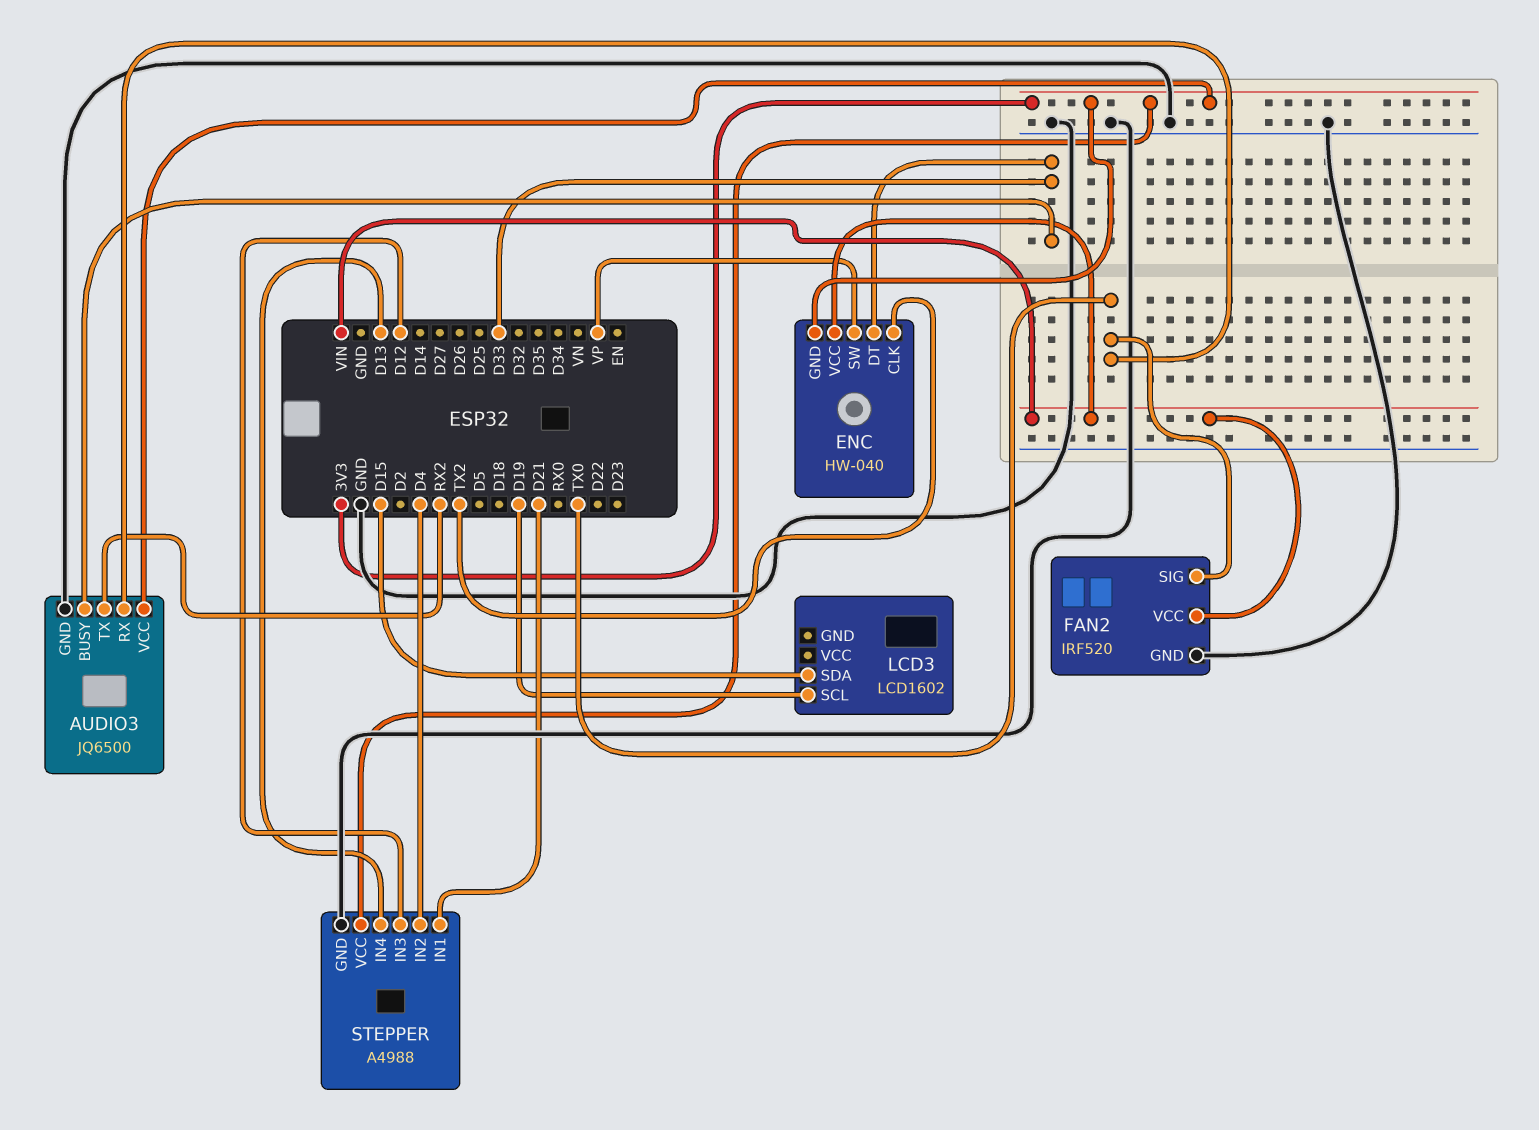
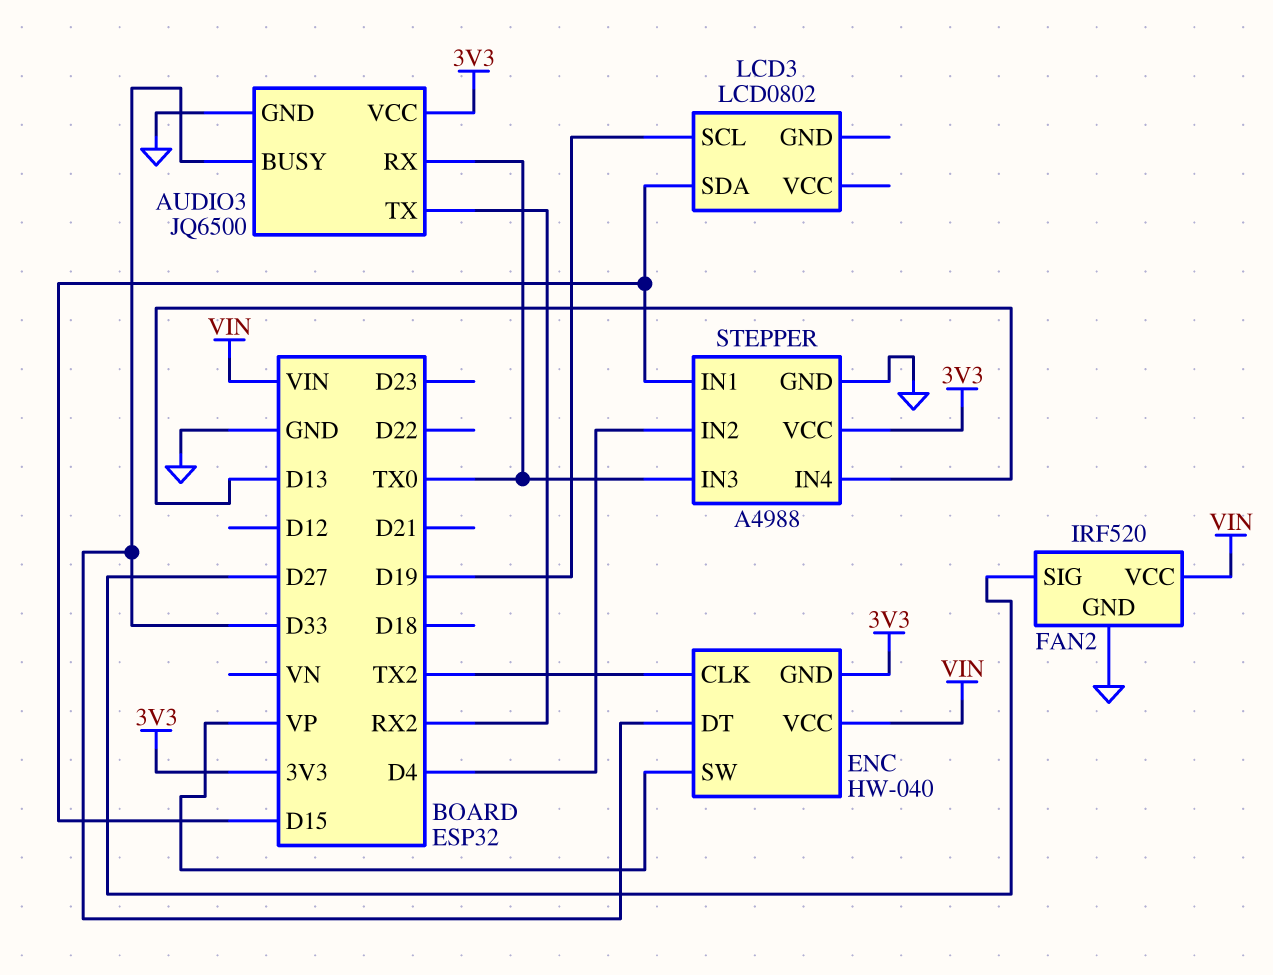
FAN2 pin SIG: TX0 -> D27
LCD3: LCD1602 -> LCD0802
STEPPER pin IN1: D21 -> D15
STEPPER pin IN3: D12 -> TX0

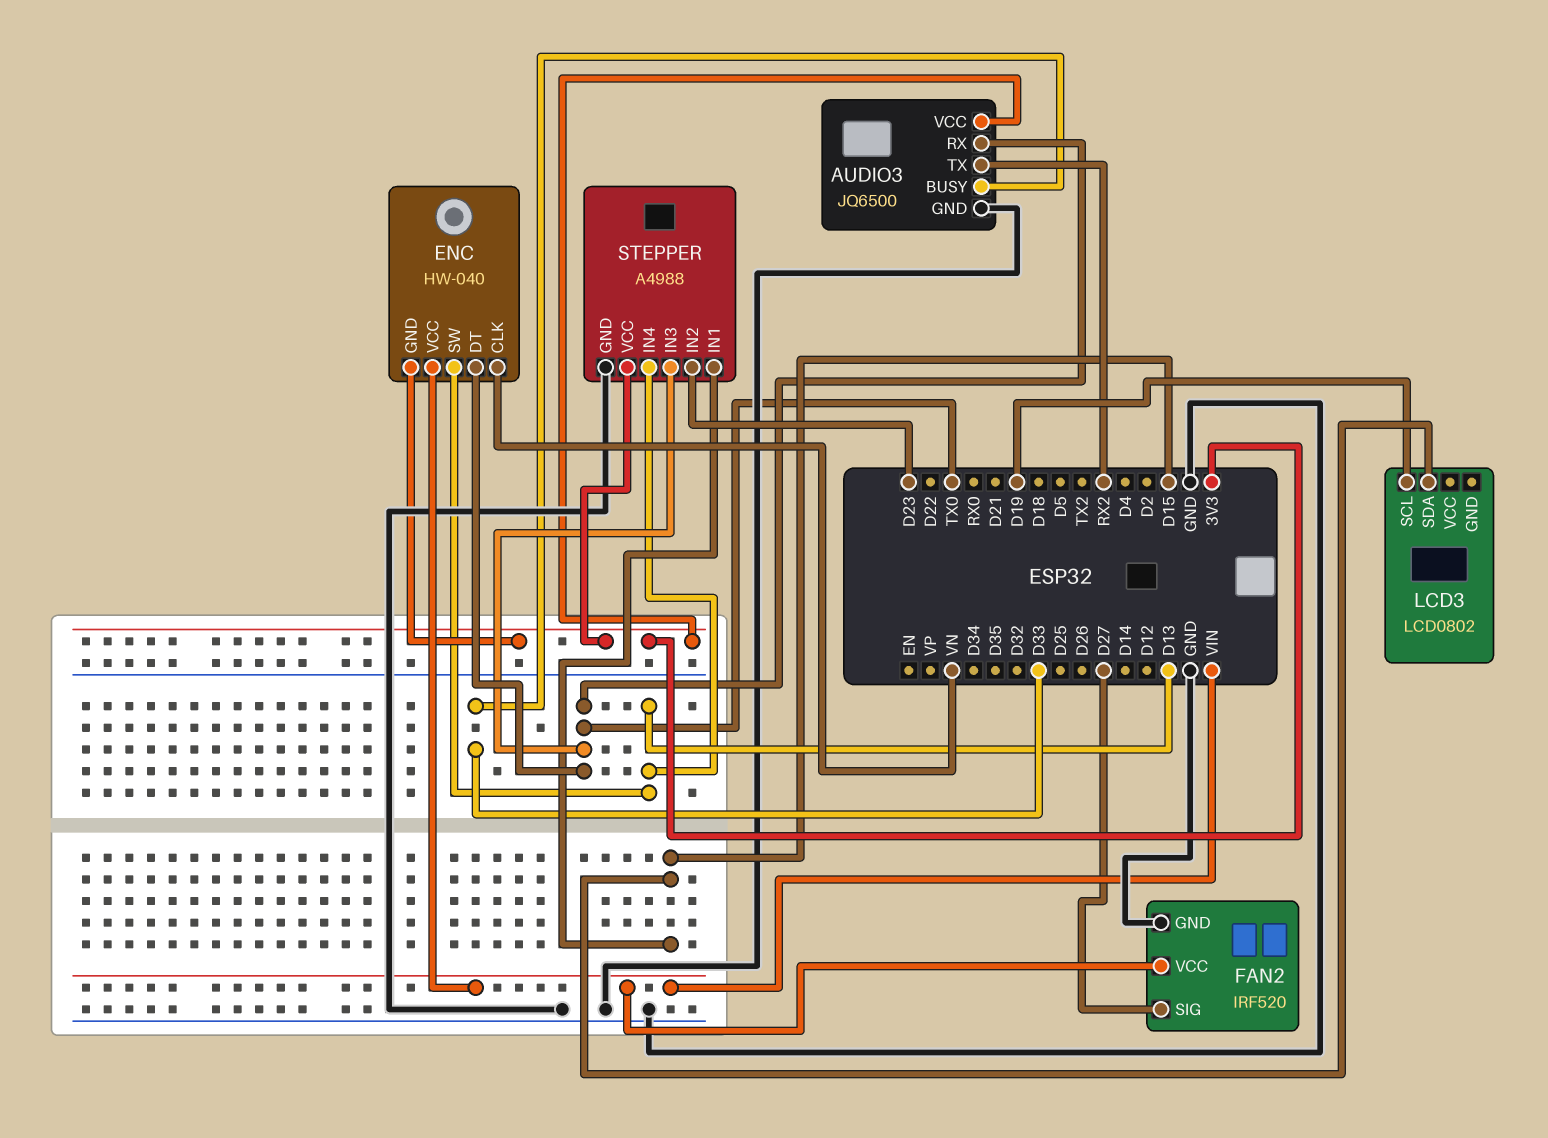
ENC pin CLK: TX2 -> VN
ENC pin DT: D33 -> TX0
ENC pin SW: VP -> D13
STEPPER pin IN2: D4 -> D23

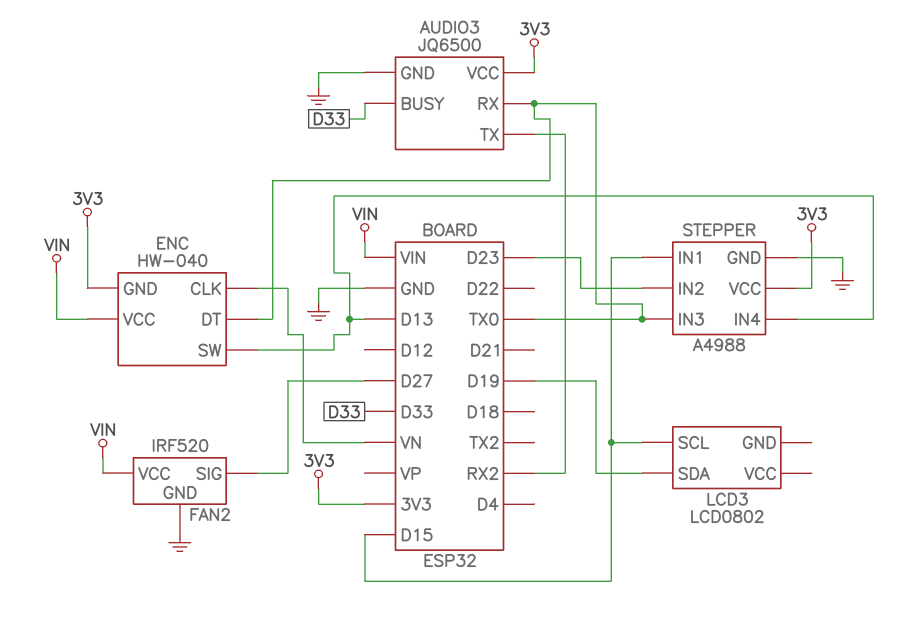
LCD3 pin SCL: D19 -> D15
LCD3 pin SDA: D15 -> D19

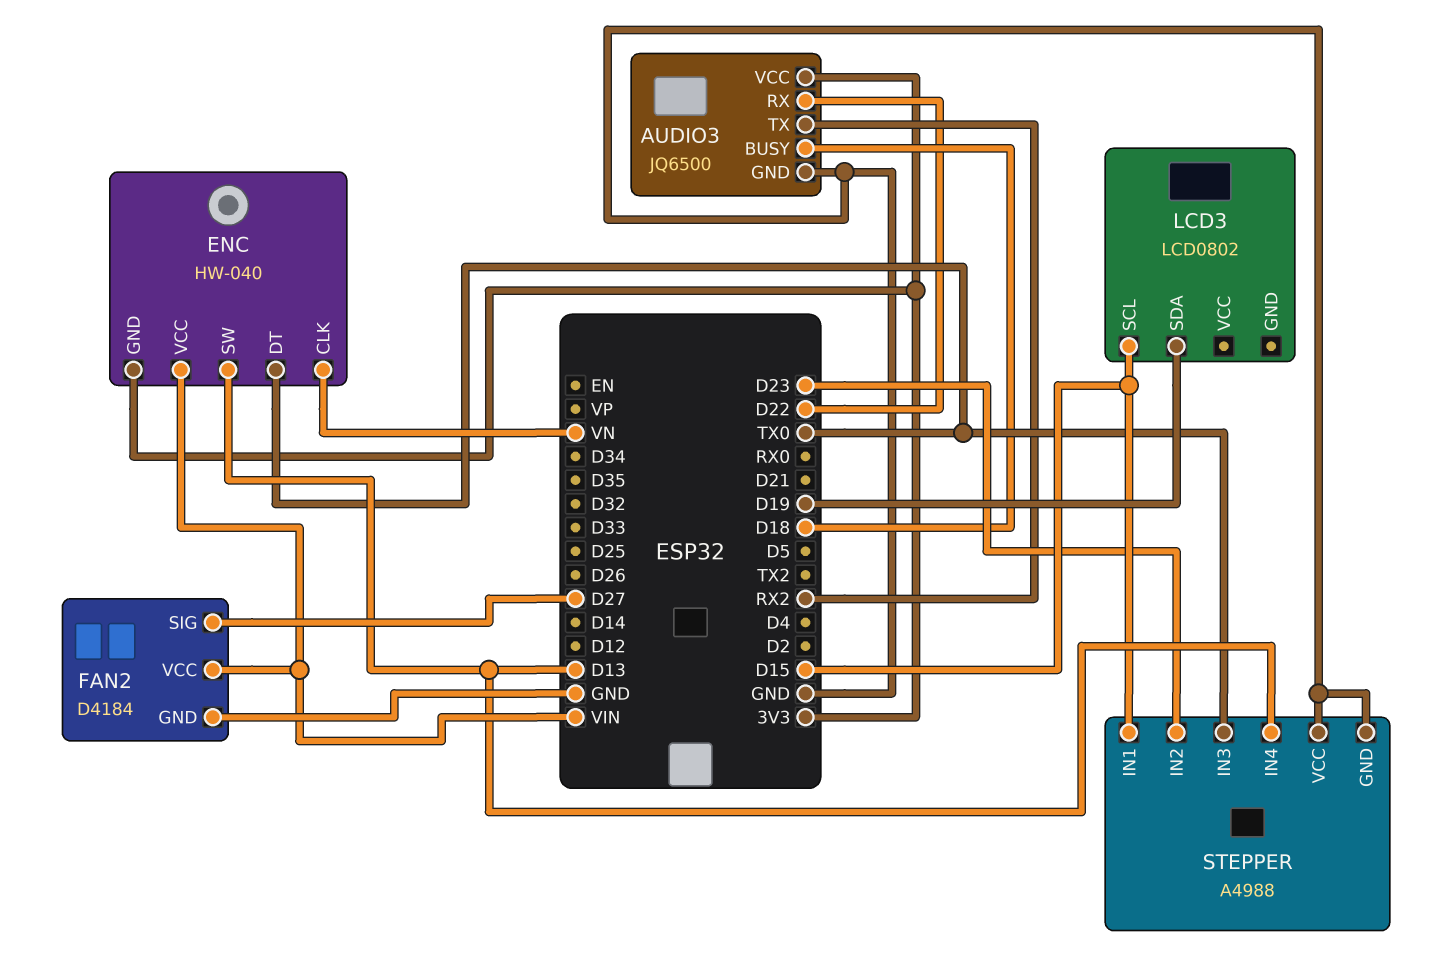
AUDIO3 pin BUSY: D33 -> D18
AUDIO3 pin RX: TX0 -> D22
FAN2: IRF520 -> D4184
STEPPER pin VCC: 3V3 -> GND

